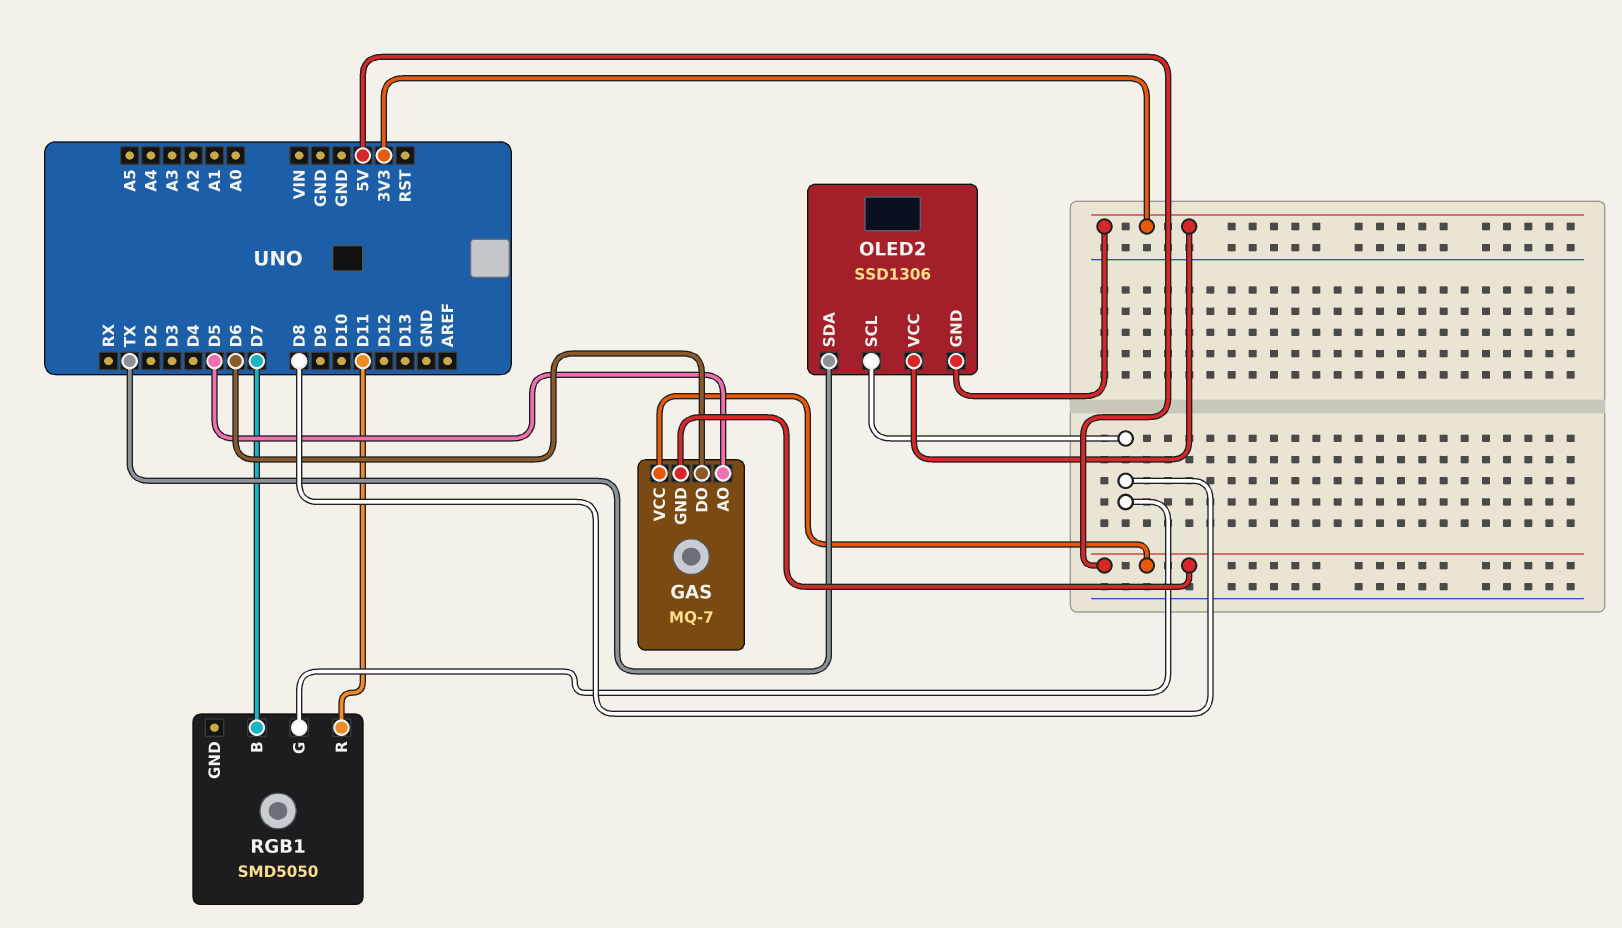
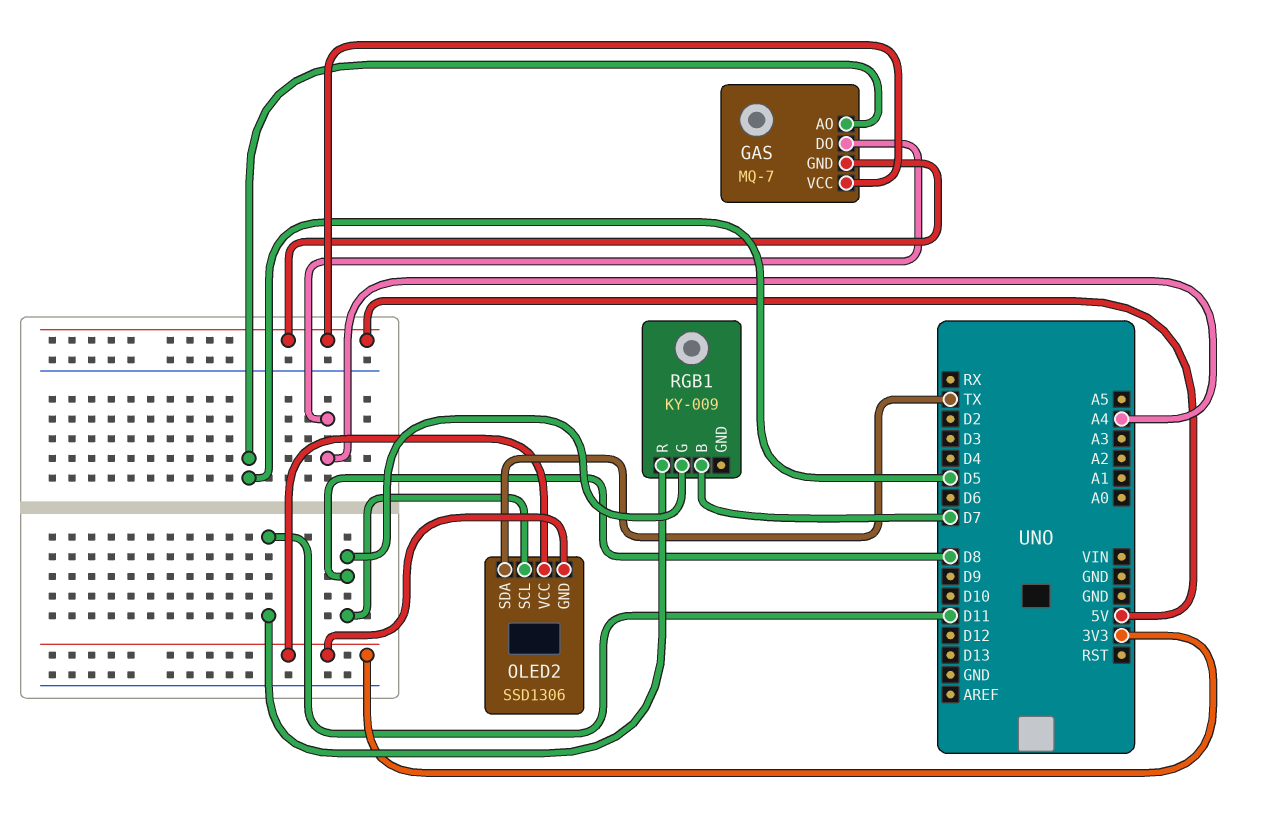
GAS pin DO: D6 -> A4
RGB1: SMD5050 -> KY-009

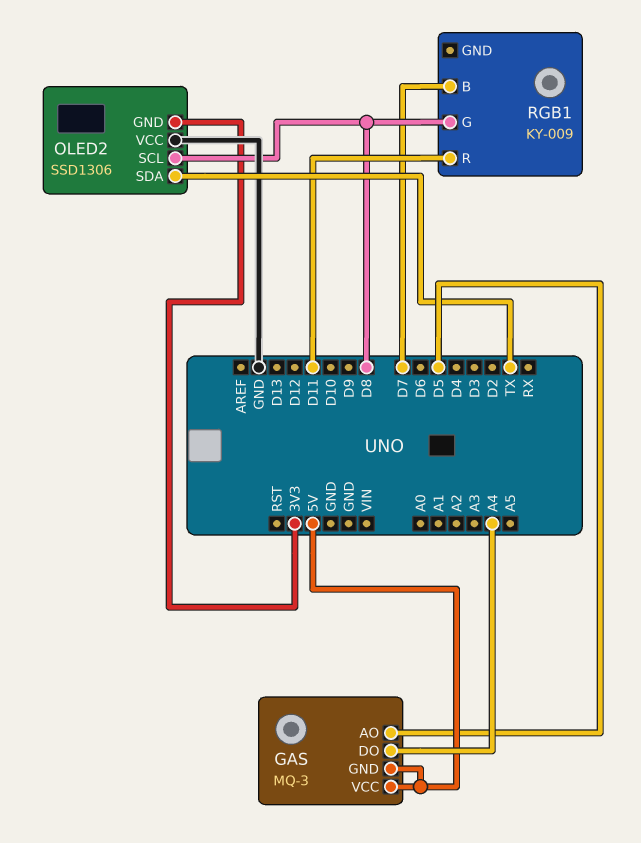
GAS: MQ-7 -> MQ-3
OLED2 pin VCC: 3V3 -> GND

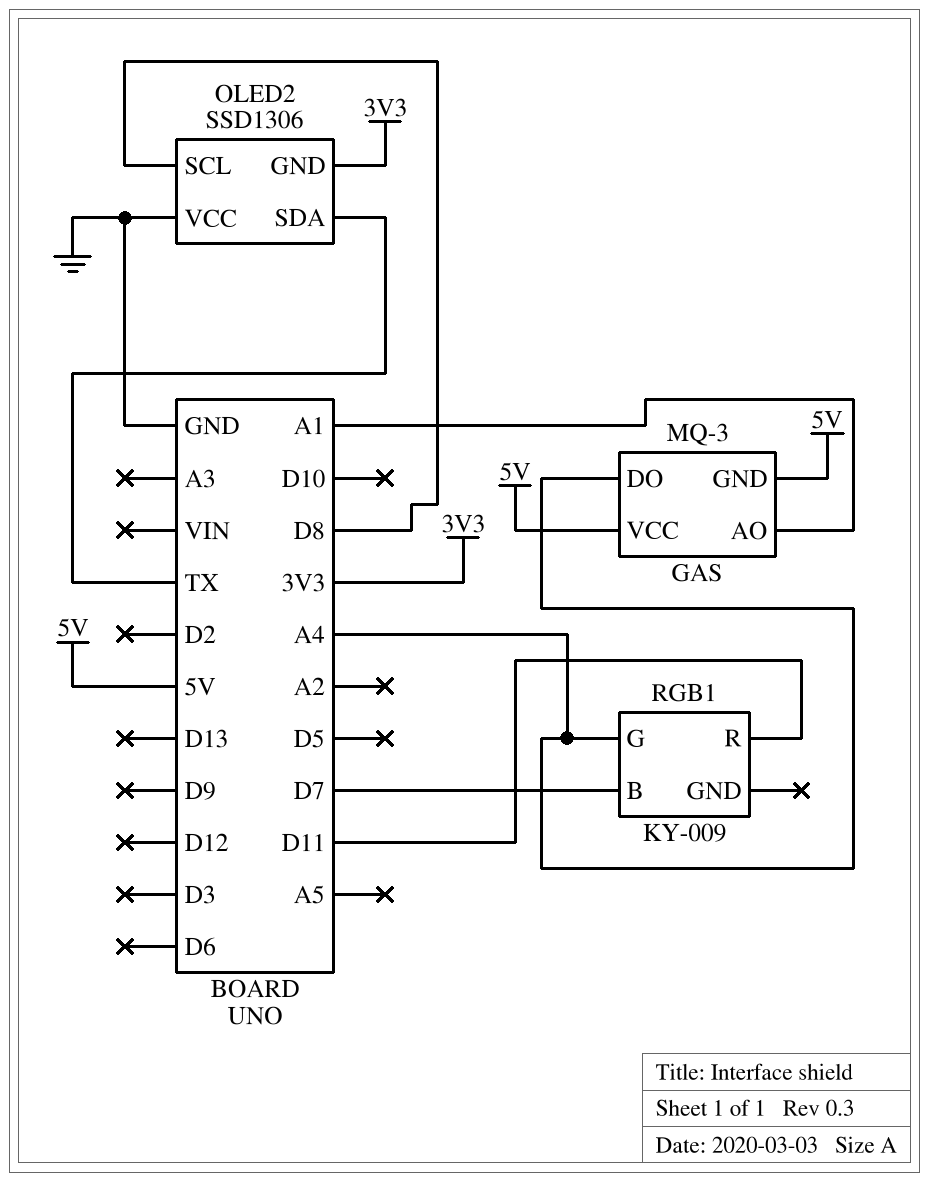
GAS pin AO: D5 -> A1
RGB1 pin G: D8 -> A4

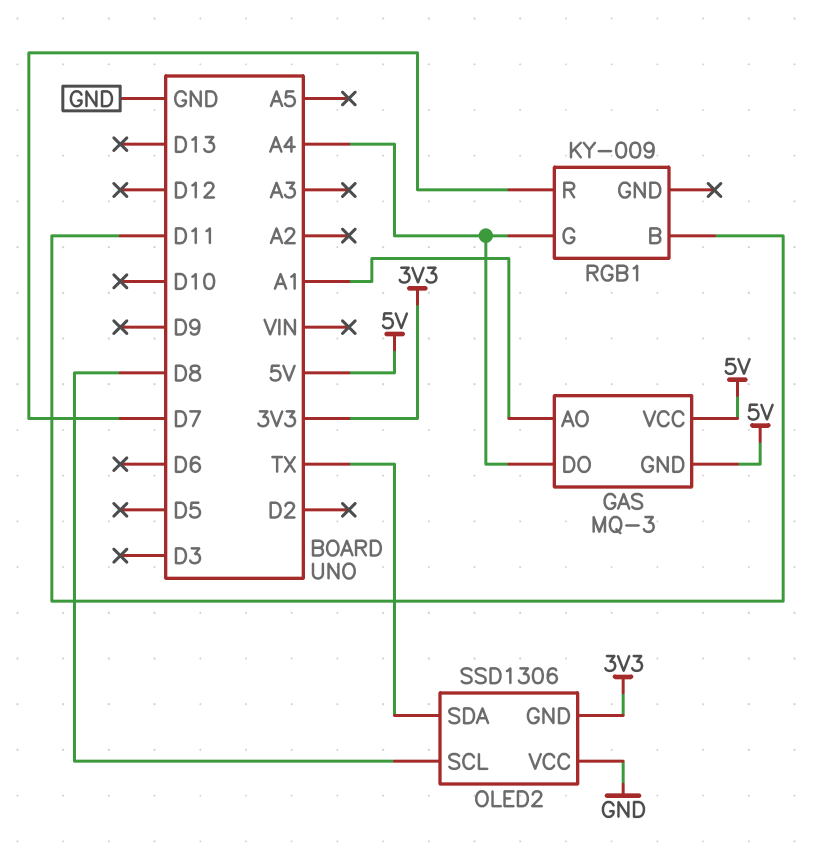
RGB1 pin B: D7 -> D11
RGB1 pin R: D11 -> D7

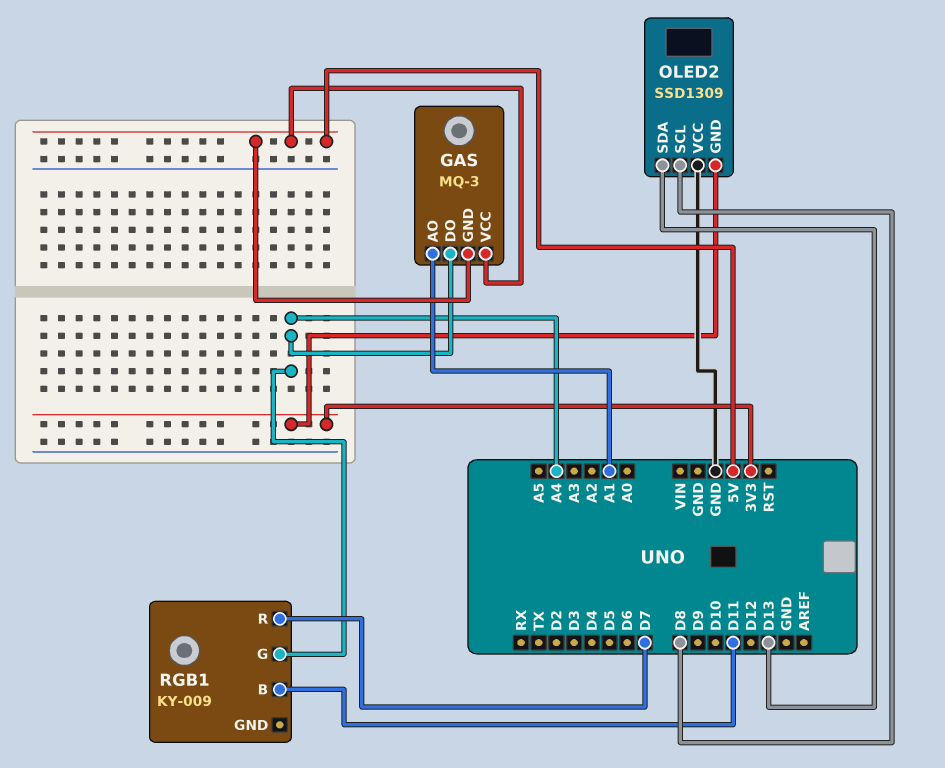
OLED2: SSD1306 -> SSD1309
OLED2 pin SDA: TX -> D13

